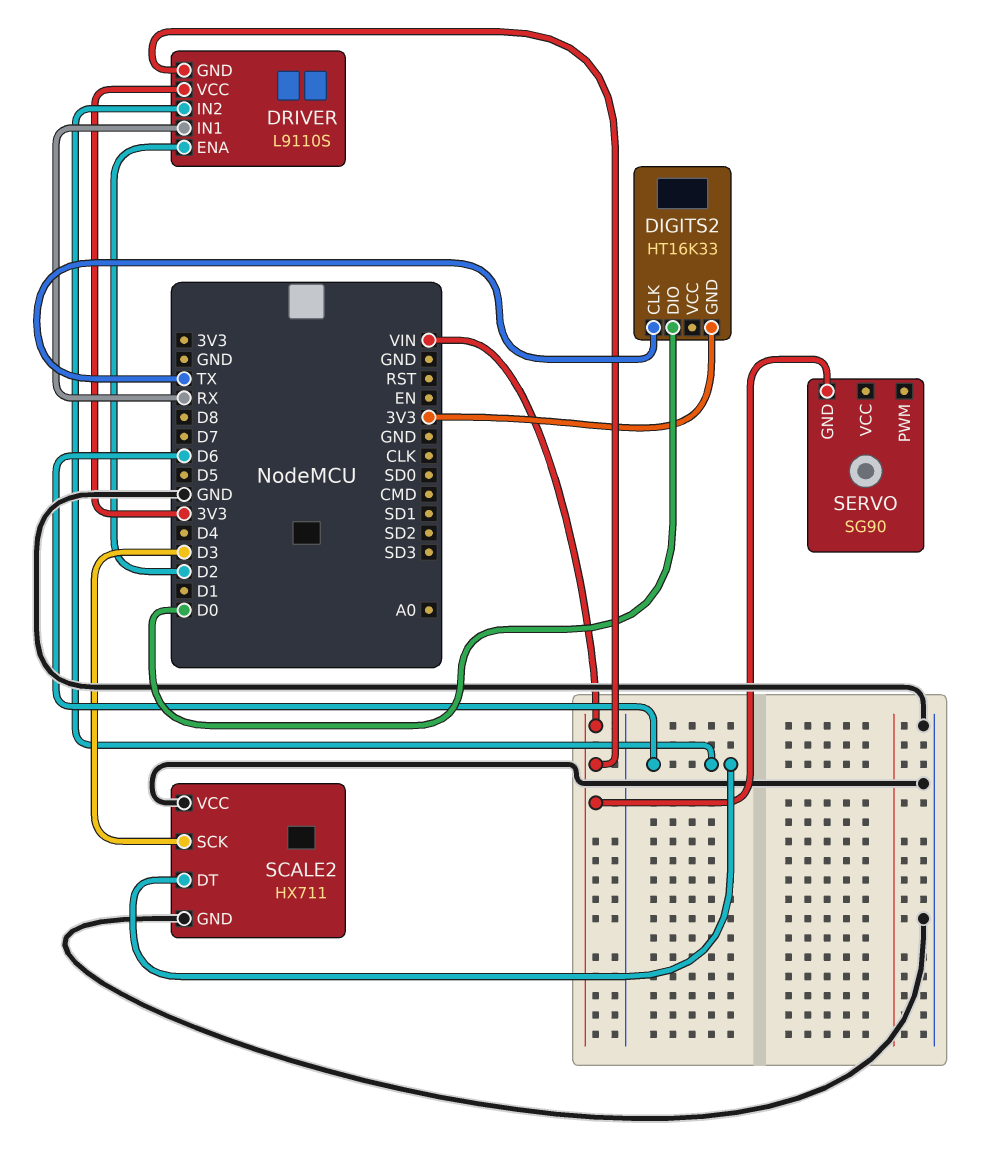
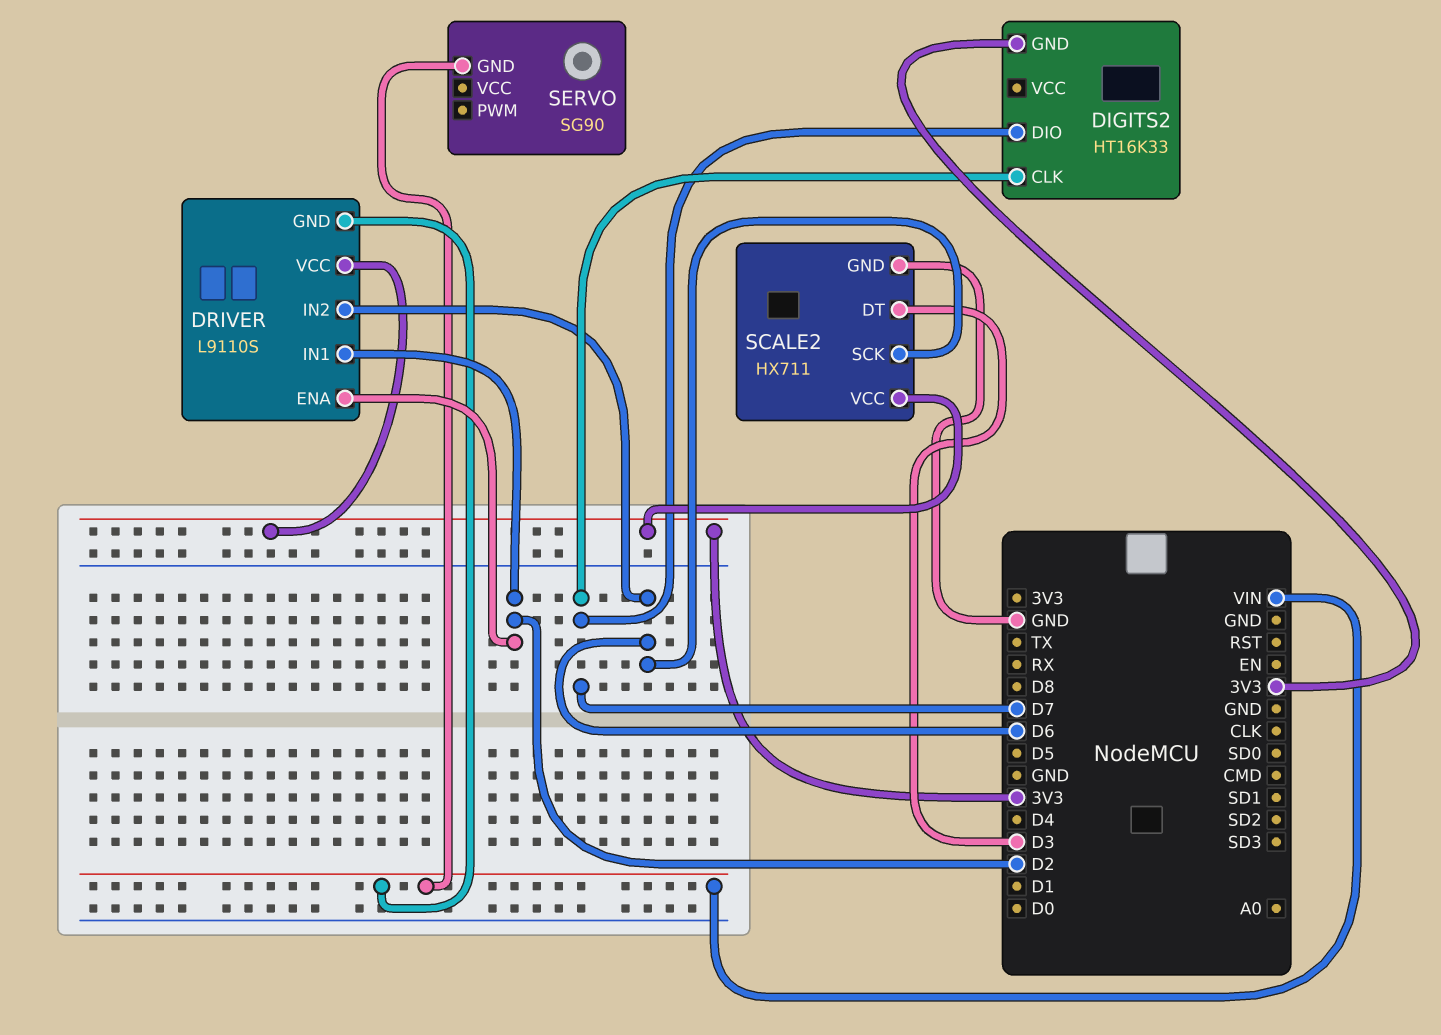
DIGITS2 pin CLK: TX -> D7
DIGITS2 pin DIO: D0 -> D7
DRIVER pin IN1: RX -> D2
SCALE2 pin DT: D6 -> D3
SCALE2 pin SCK: D3 -> D6
SCALE2 pin VCC: GND -> 3V3

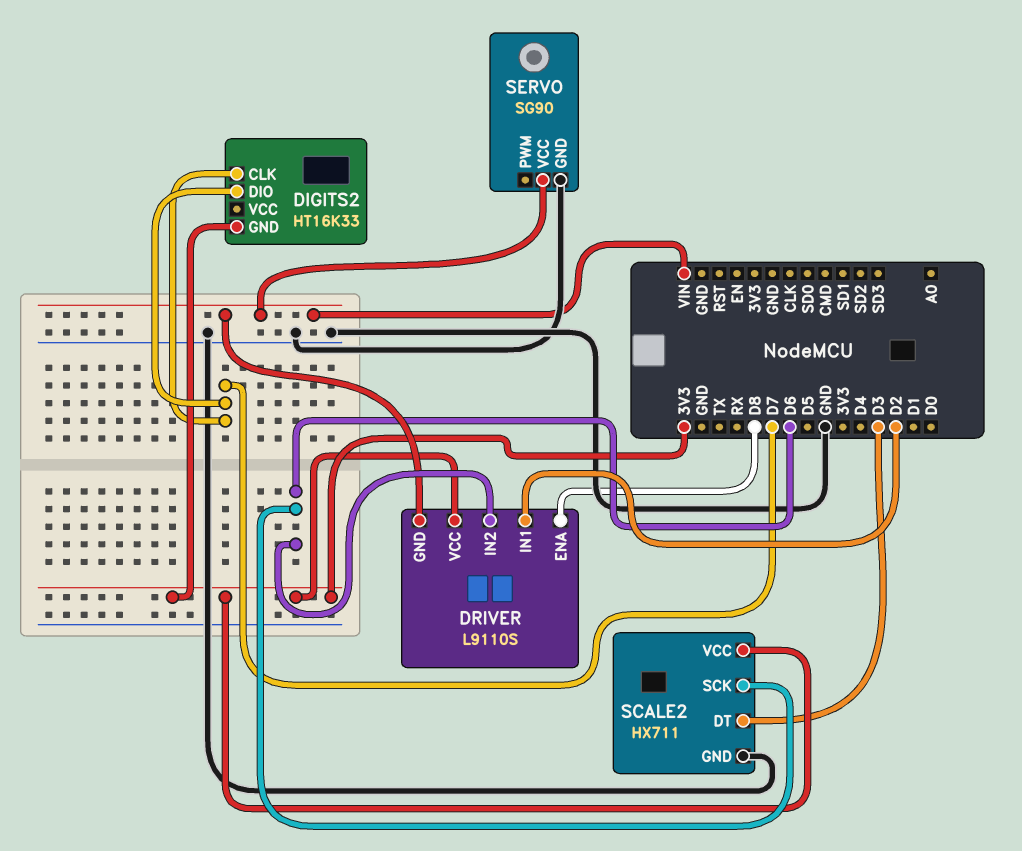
DRIVER pin ENA: D2 -> D8
SERVO pin GND: VIN -> GND
SERVO pin VCC: none -> VIN

